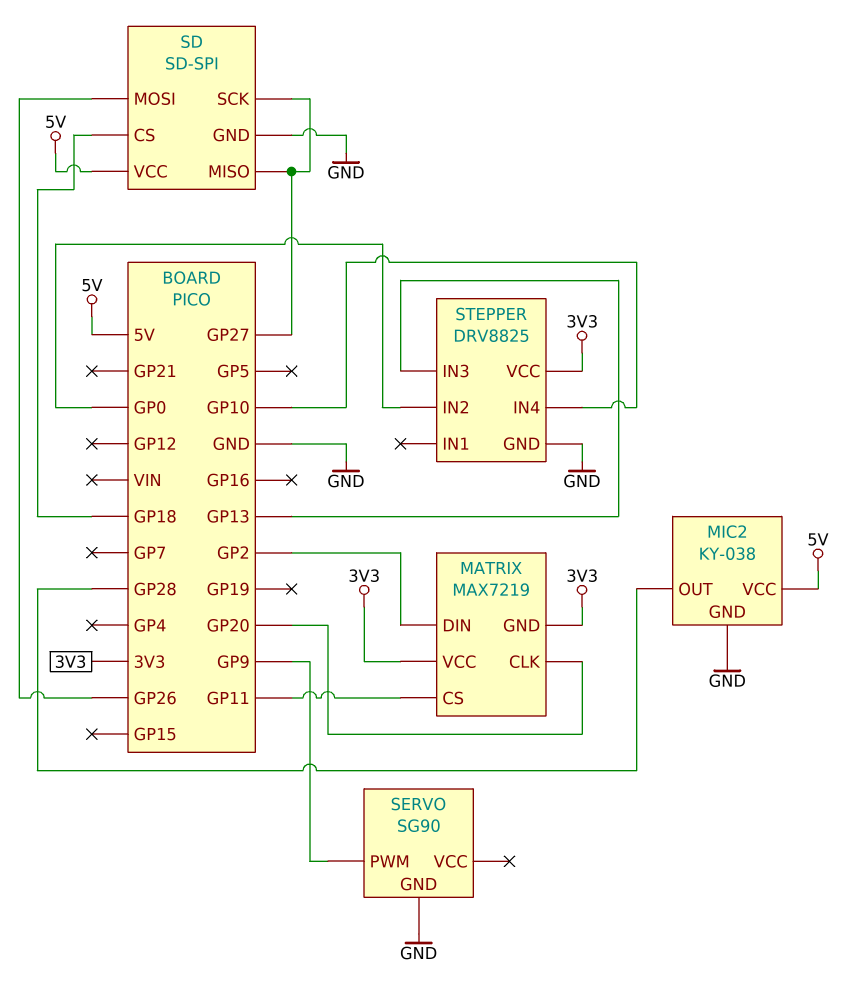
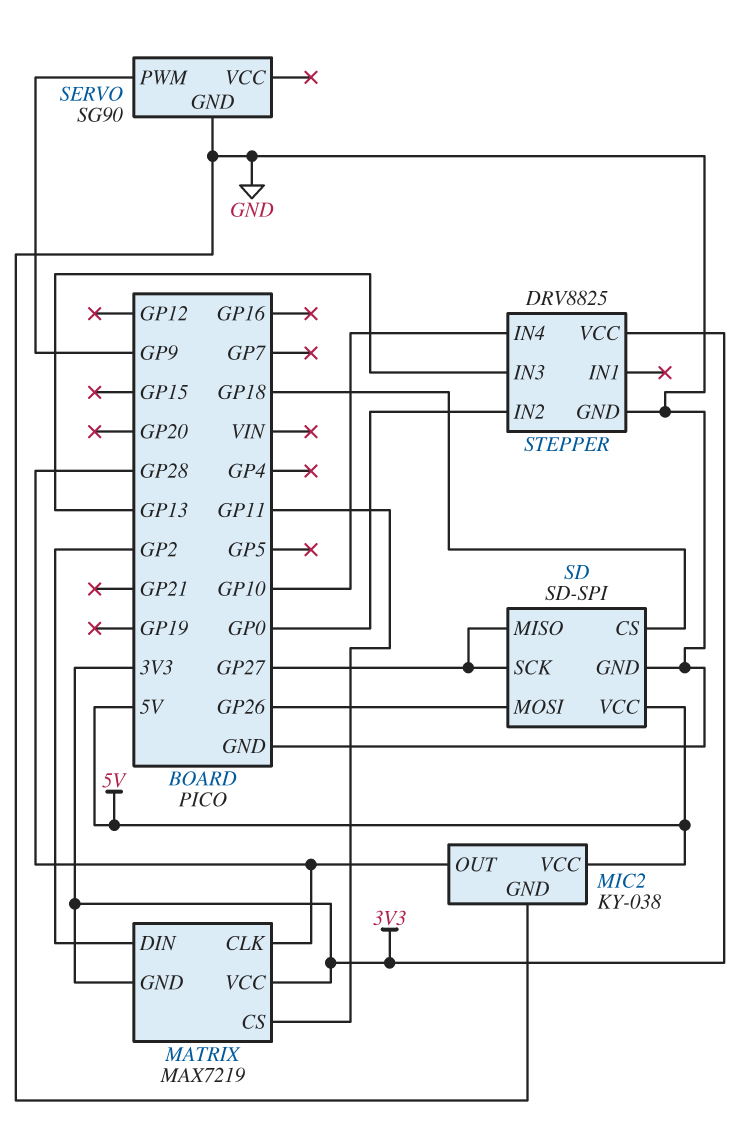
MATRIX pin CLK: GP20 -> GP28

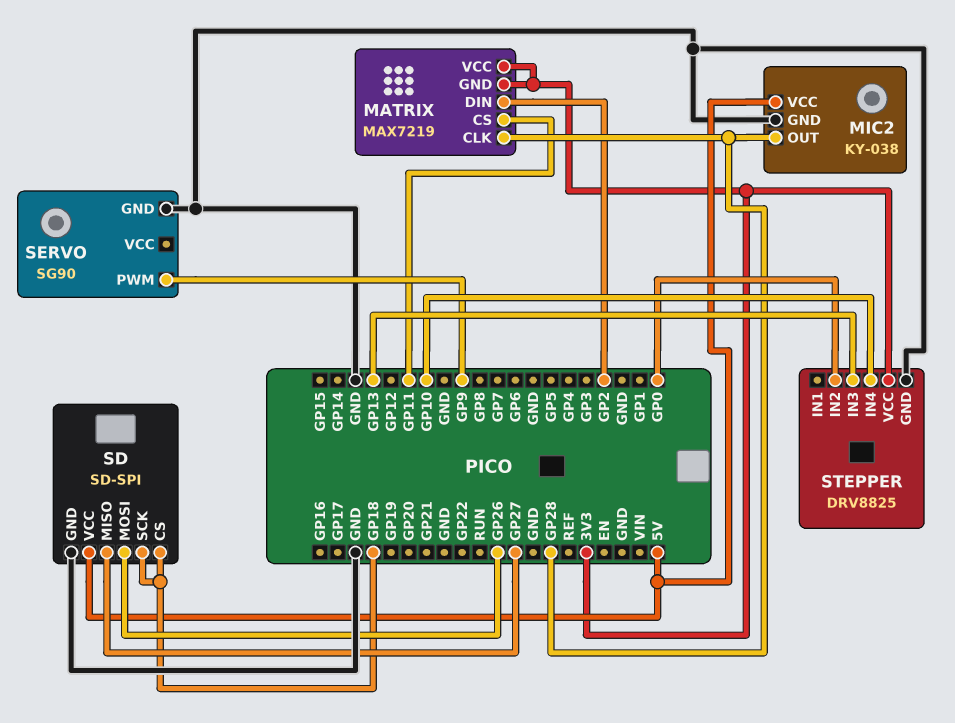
SD pin SCK: GP27 -> GP18

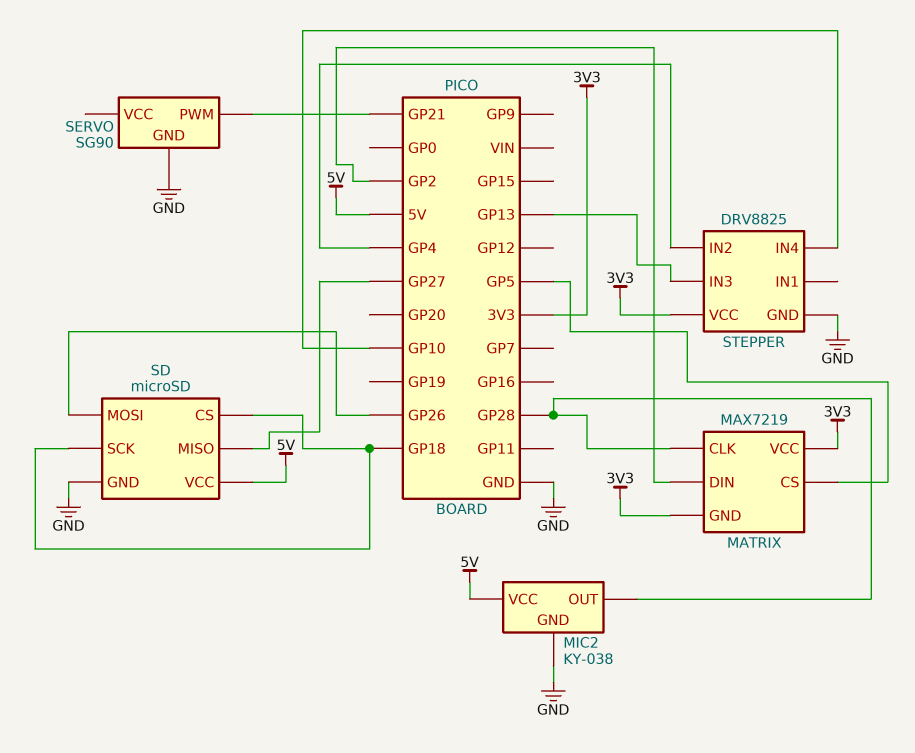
MATRIX pin CS: GP11 -> GP5
SD: SD-SPI -> microSD
SERVO pin PWM: GP9 -> GP21
STEPPER pin IN2: GP0 -> GP4

